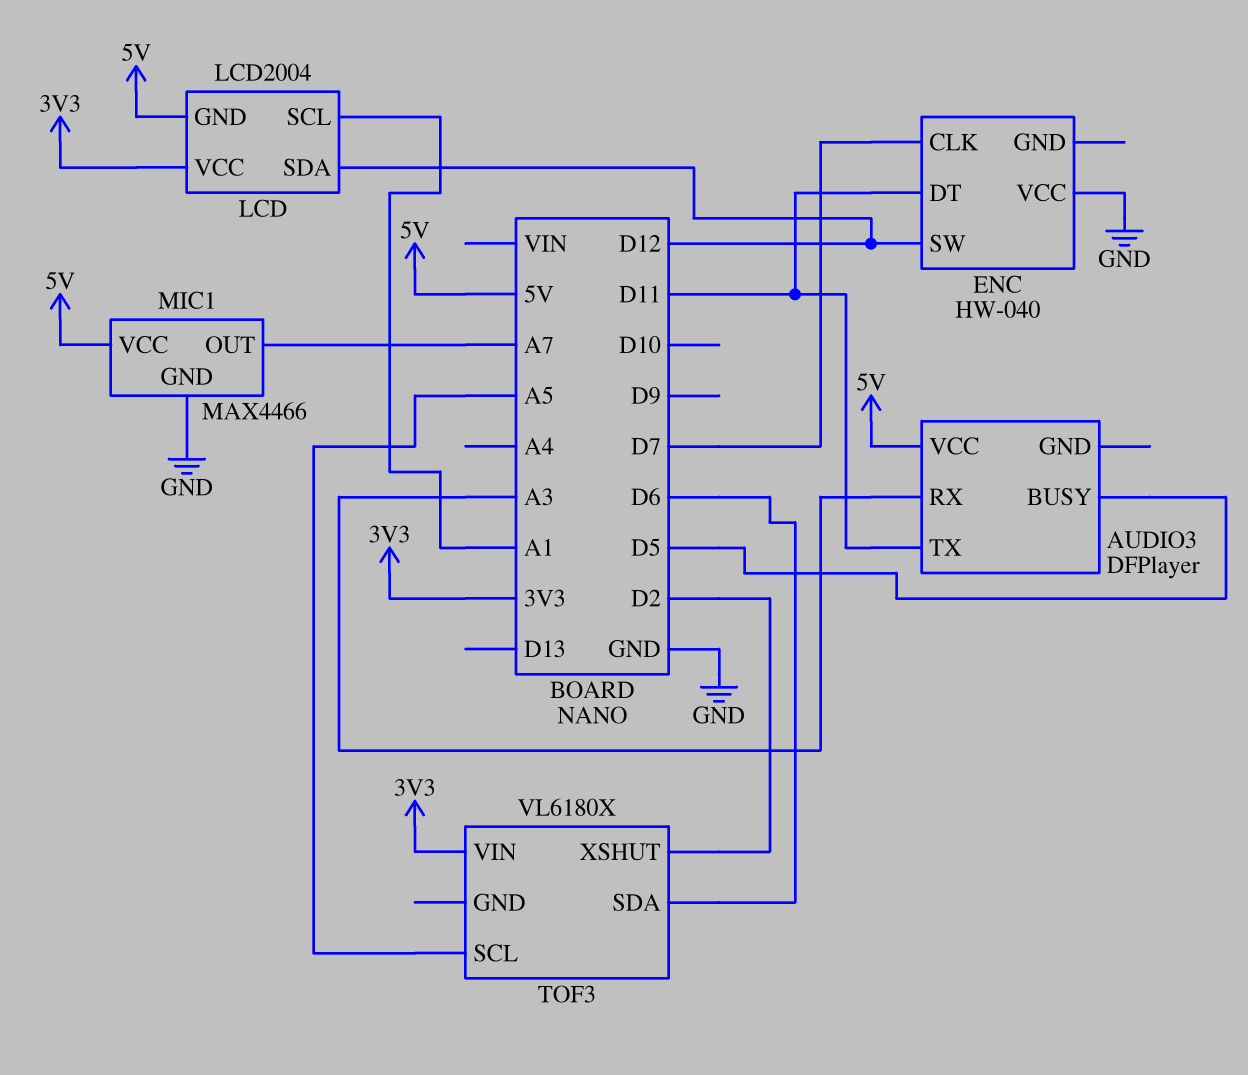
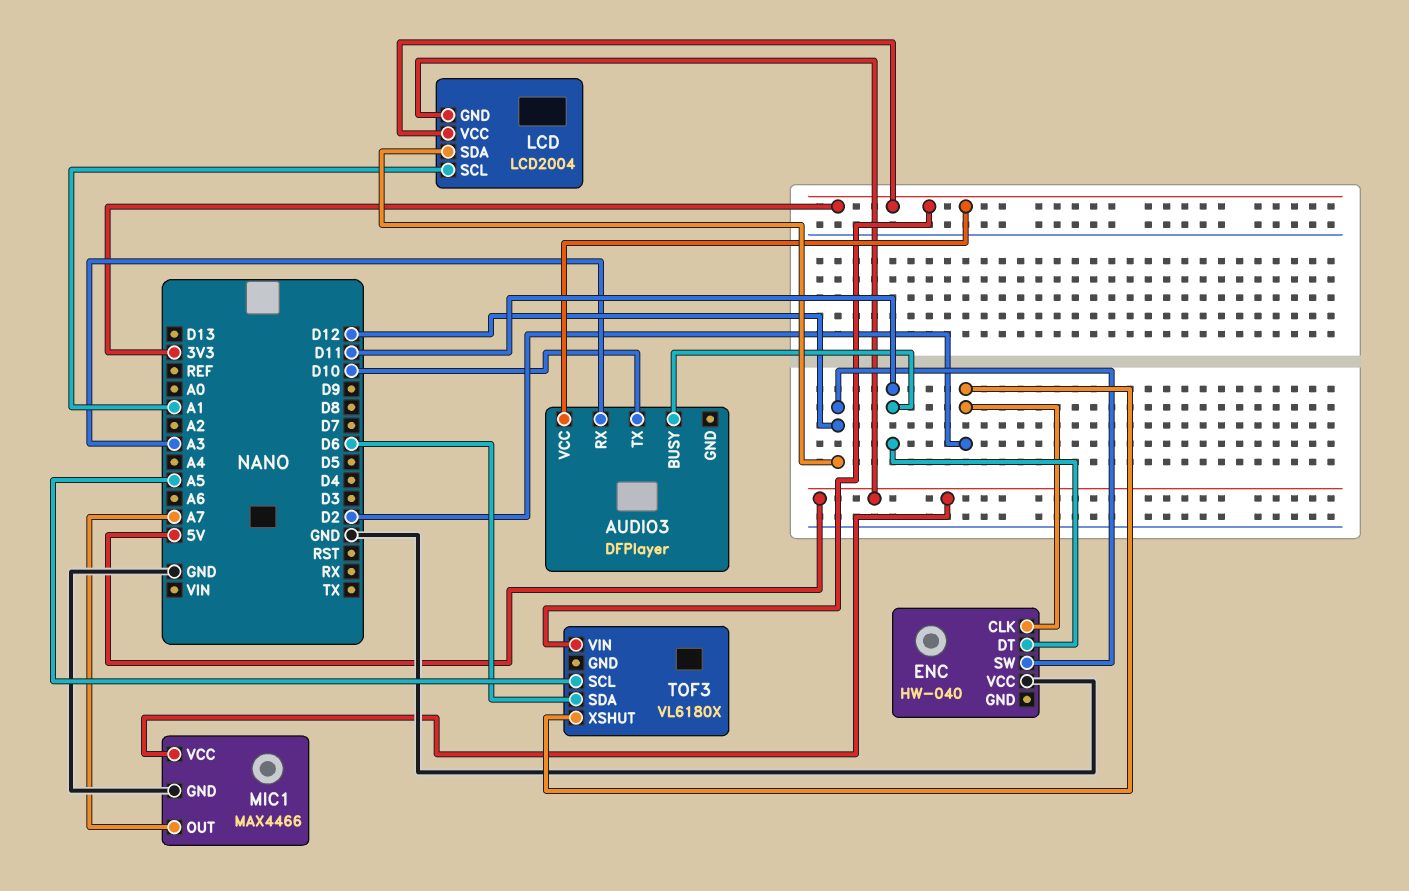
AUDIO3 pin BUSY: D5 -> D11
AUDIO3 pin TX: D11 -> D10
AUDIO3 pin VCC: 5V -> 3V3
ENC pin CLK: D7 -> D2

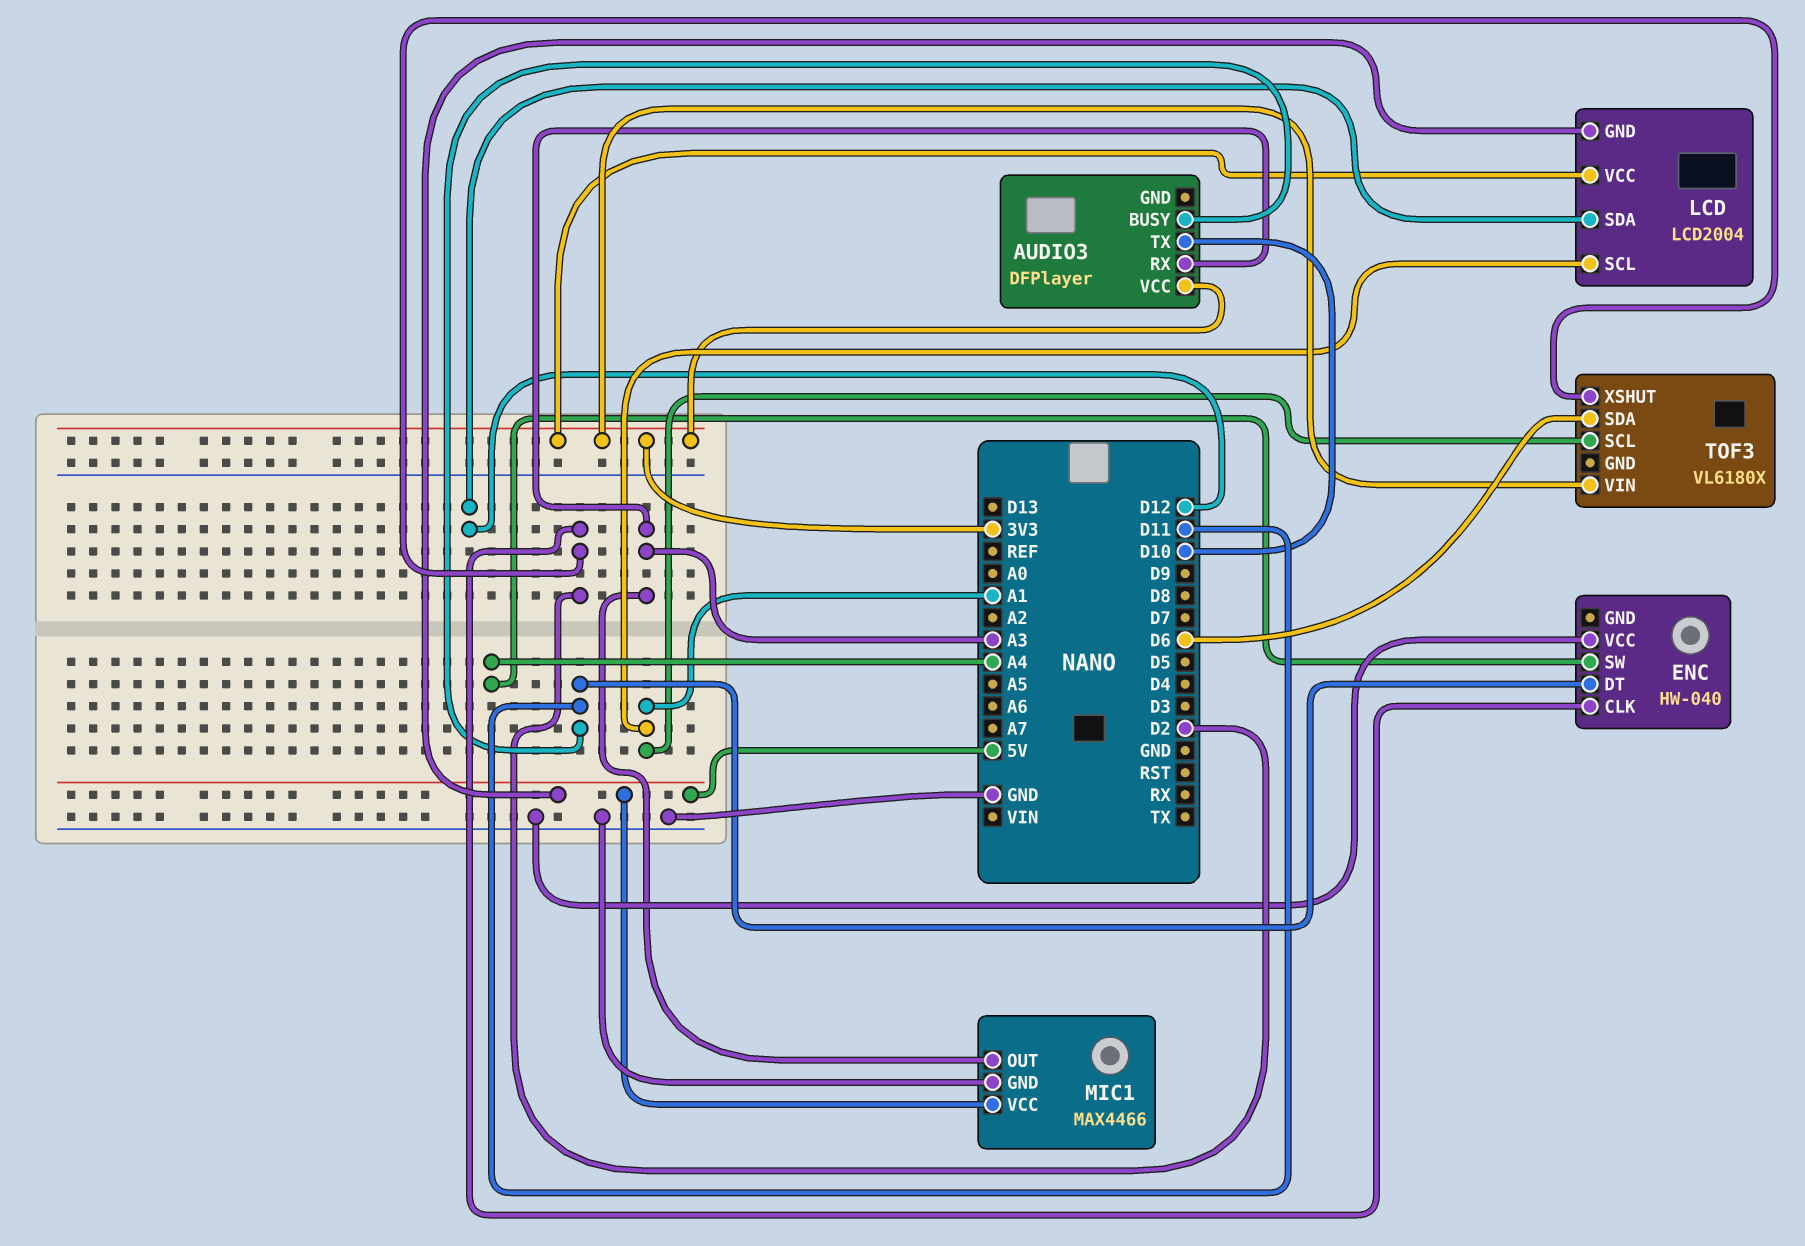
ENC pin SW: D12 -> A4
MIC1 pin OUT: A7 -> A3
TOF3 pin SCL: A5 -> A1

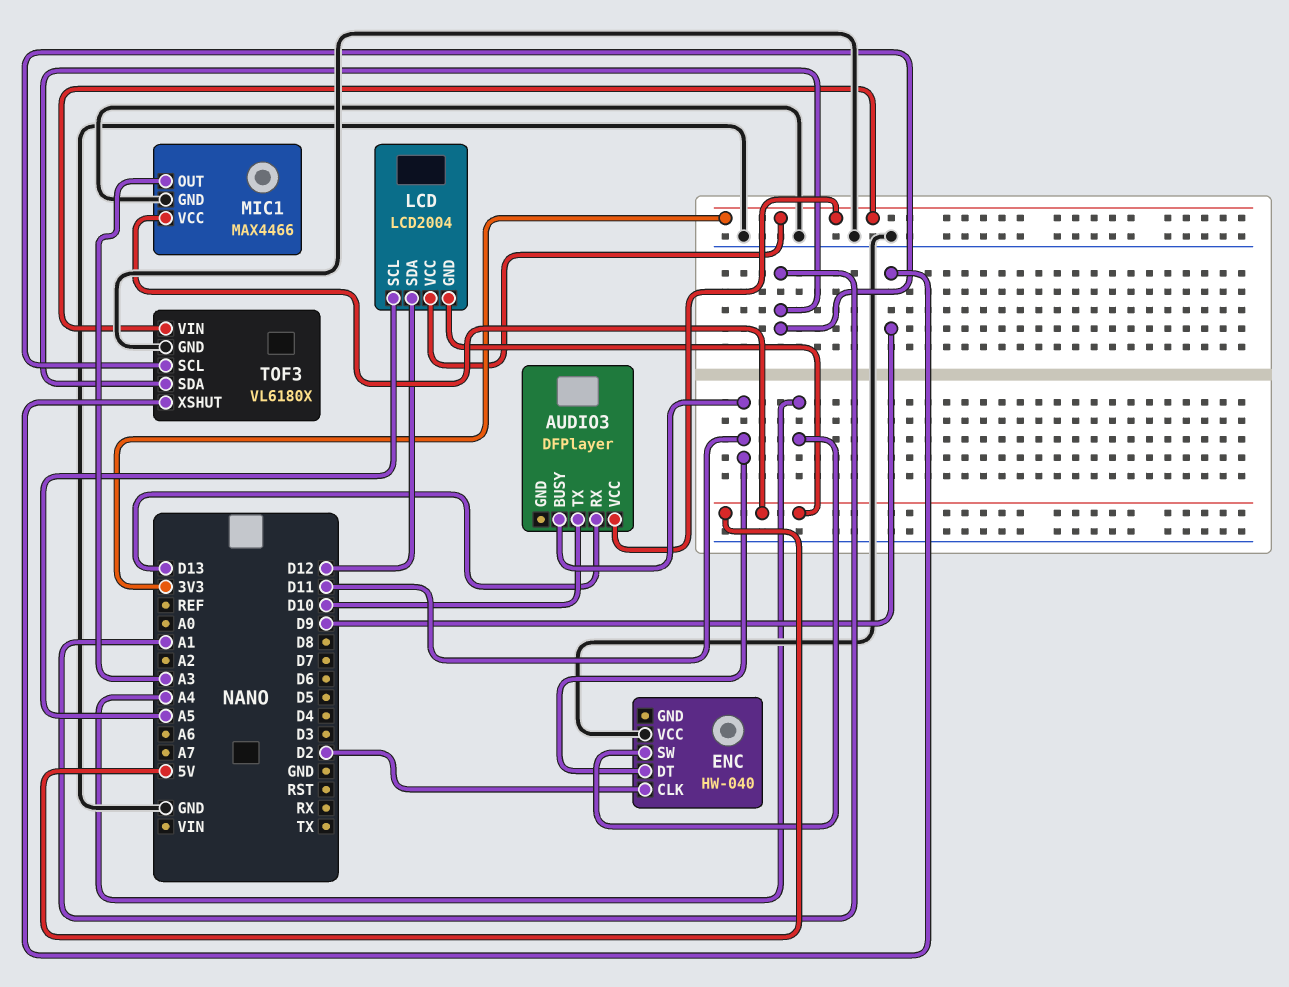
AUDIO3 pin RX: A3 -> D13
LCD pin SCL: A1 -> A5
TOF3 pin GND: none -> GND
TOF3 pin SDA: D6 -> A1
TOF3 pin XSHUT: D2 -> D9

